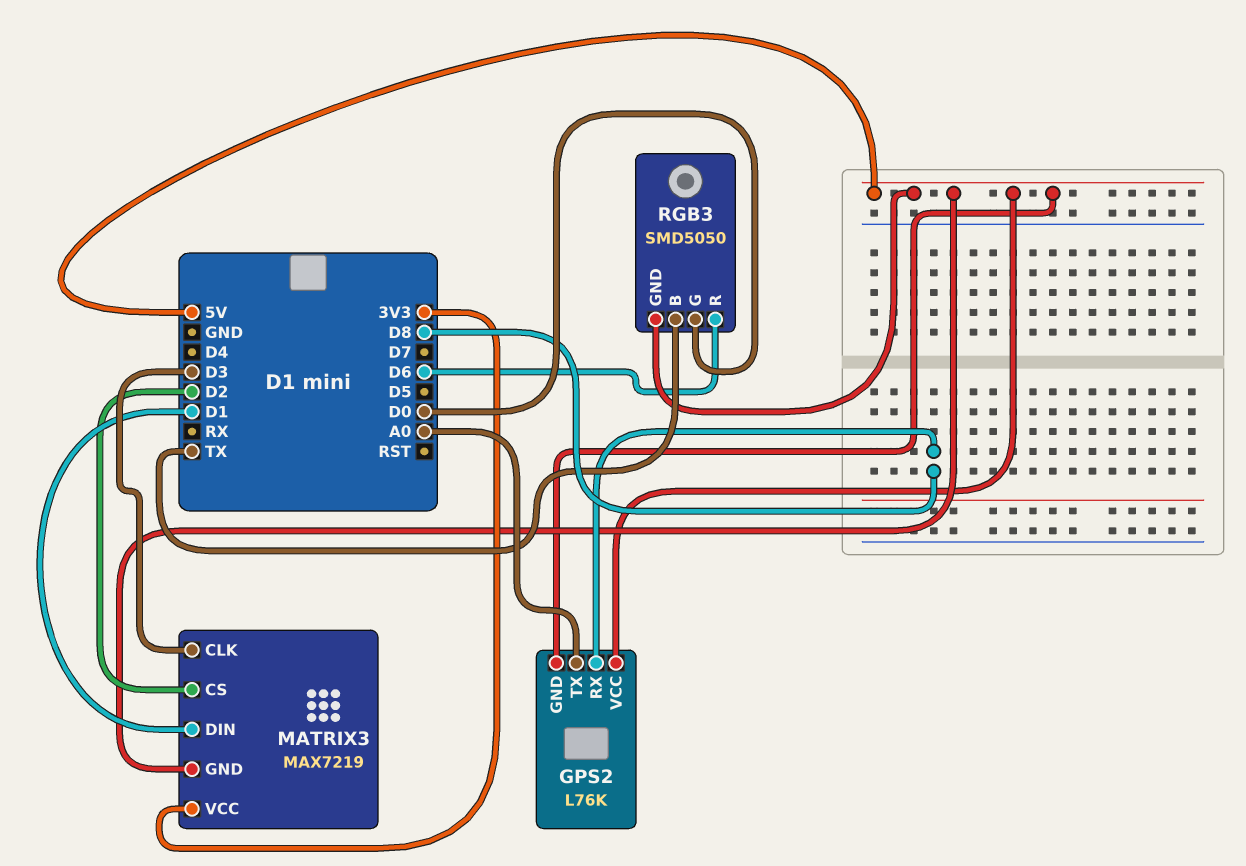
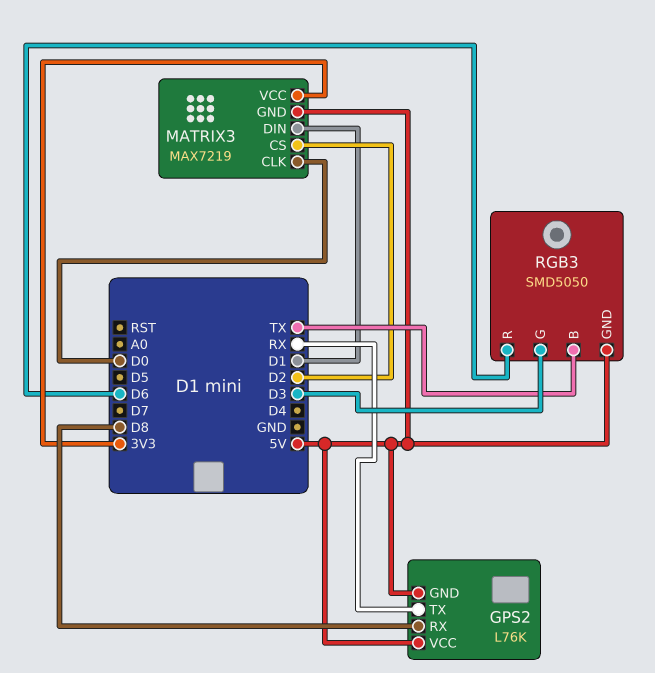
GPS2 pin TX: A0 -> RX
MATRIX3 pin CLK: D3 -> D0
RGB3 pin G: D0 -> D3

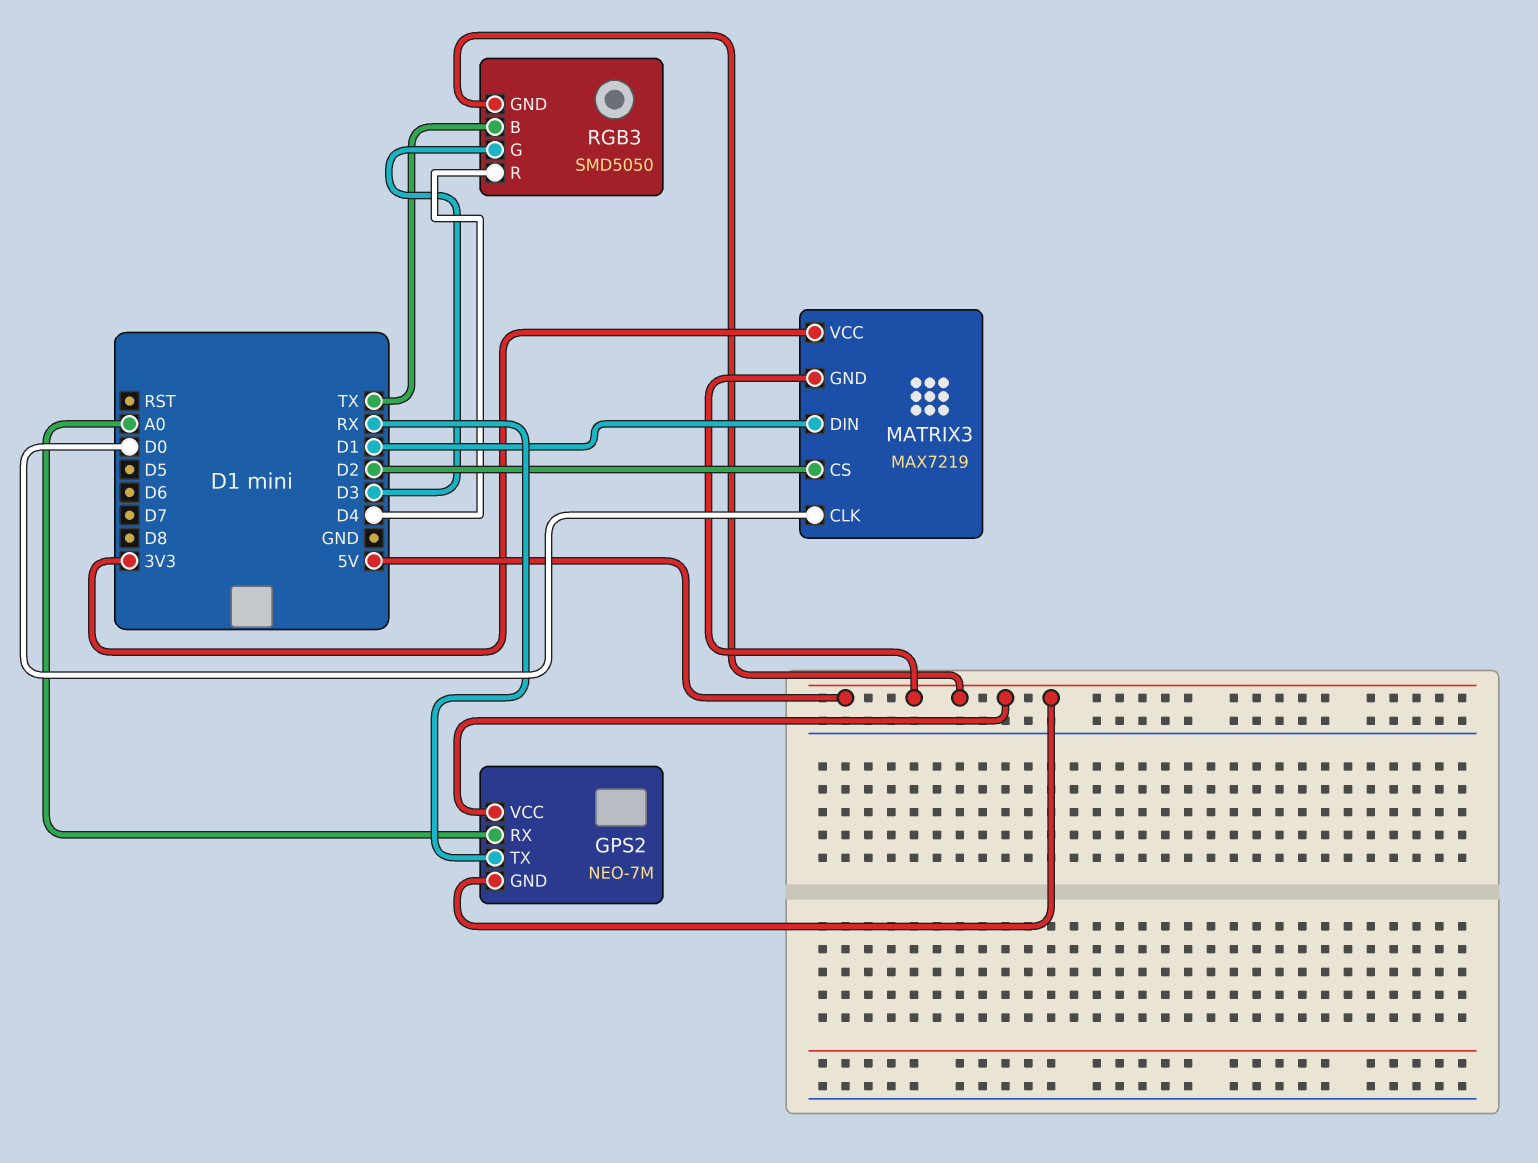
GPS2: L76K -> NEO-7M
GPS2 pin RX: D8 -> A0
RGB3 pin R: D6 -> D4

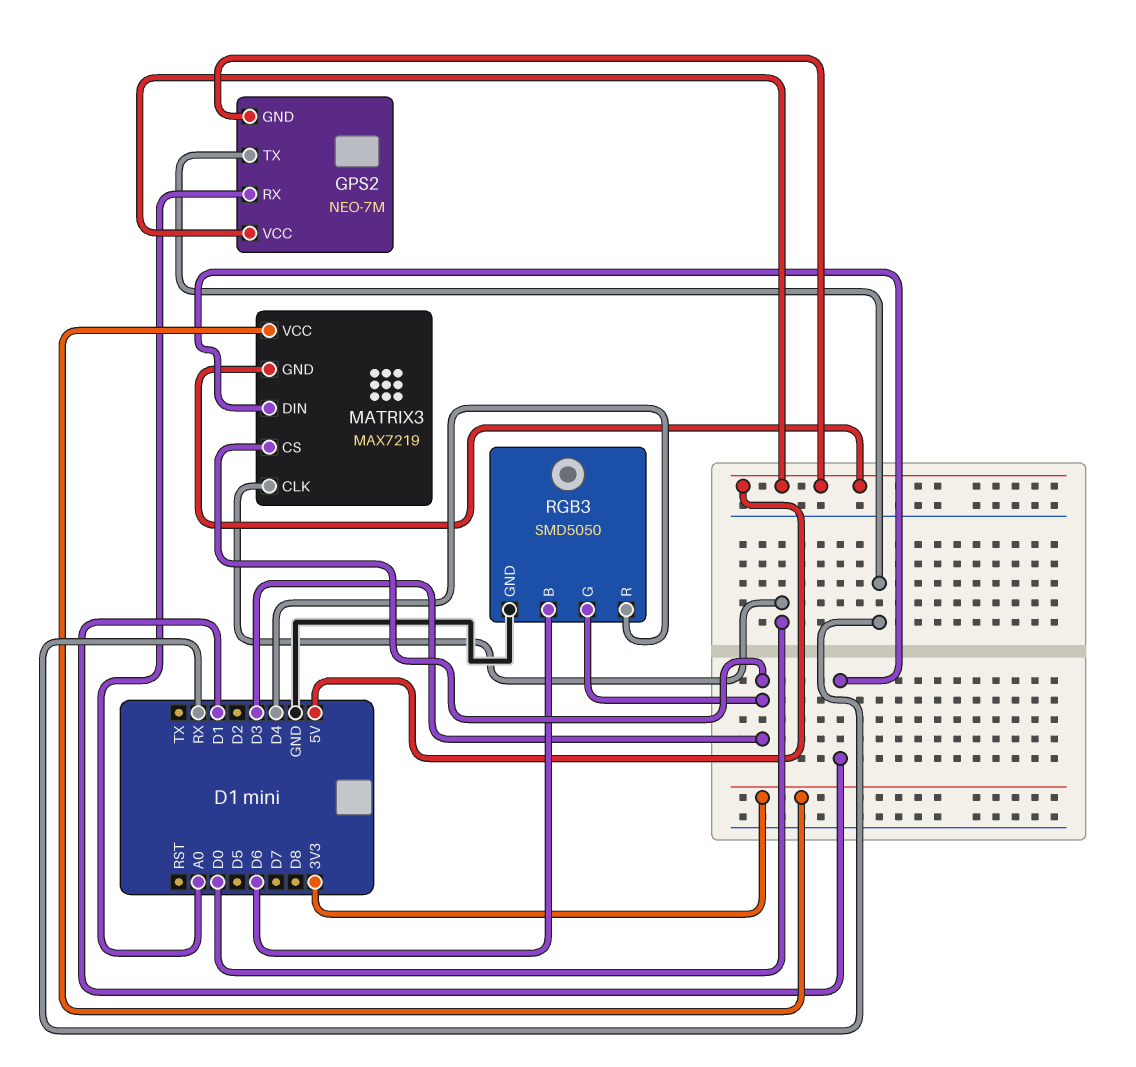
MATRIX3 pin CS: D2 -> D3
RGB3 pin B: TX -> D6
RGB3 pin GND: 5V -> GND

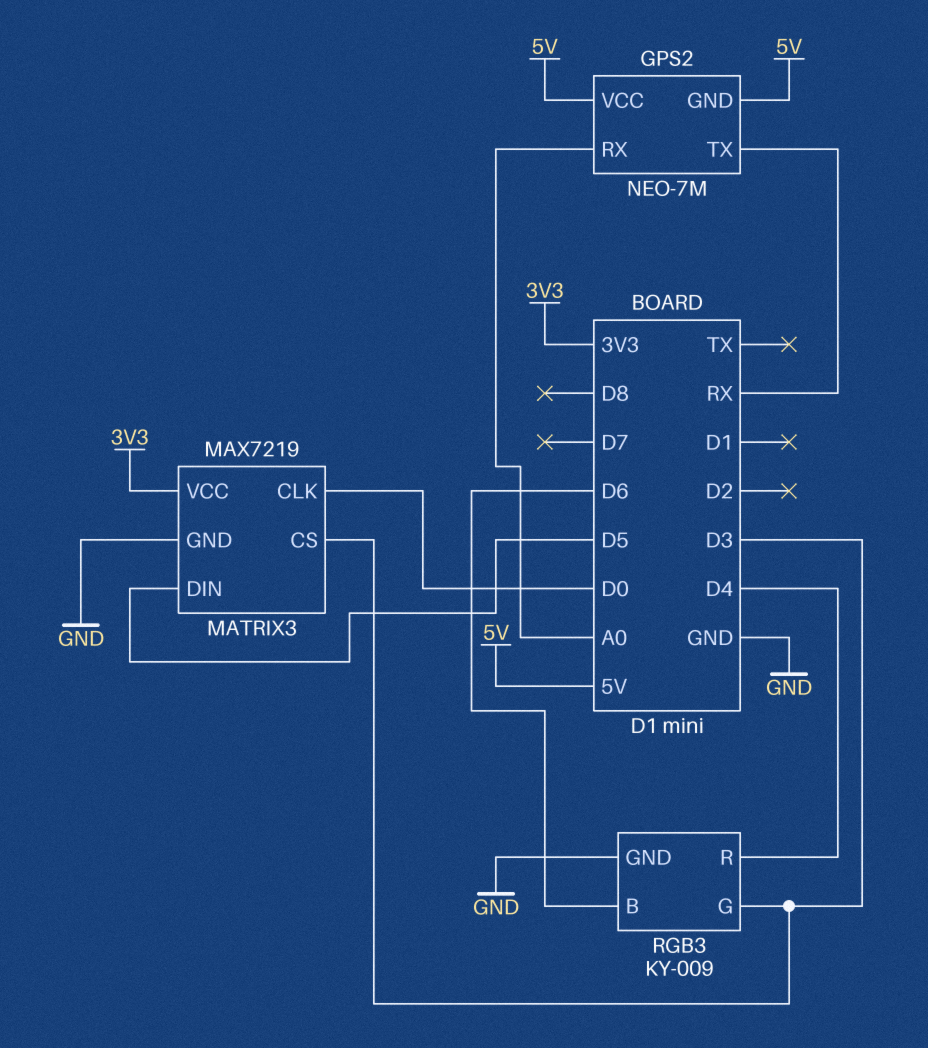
MATRIX3 pin DIN: D1 -> D5
MATRIX3 pin GND: 5V -> GND
RGB3: SMD5050 -> KY-009

